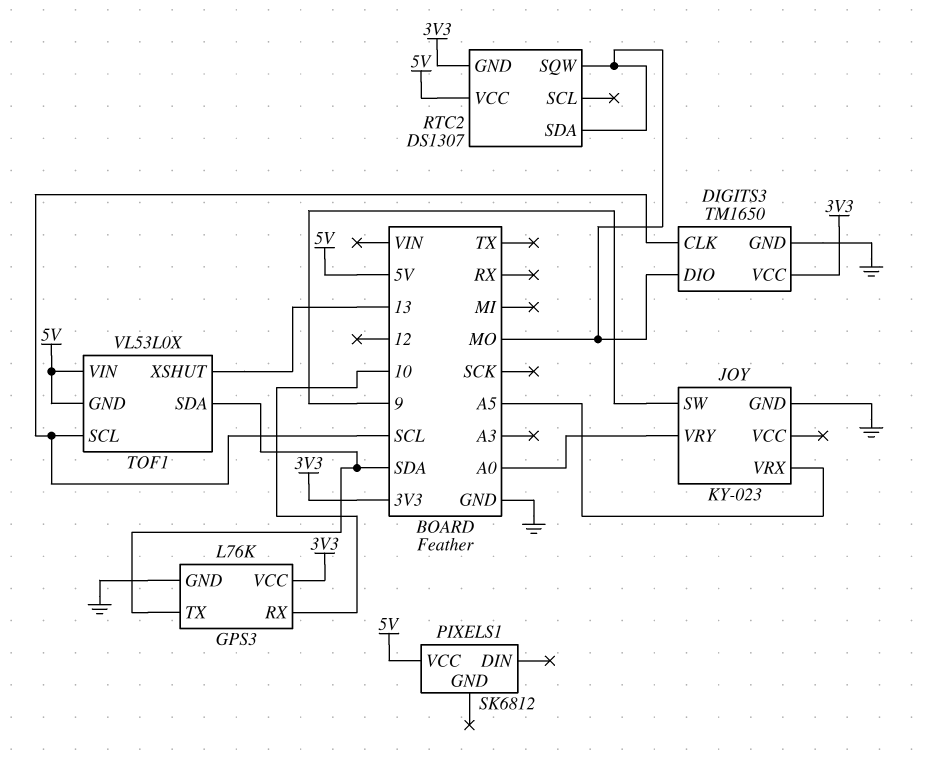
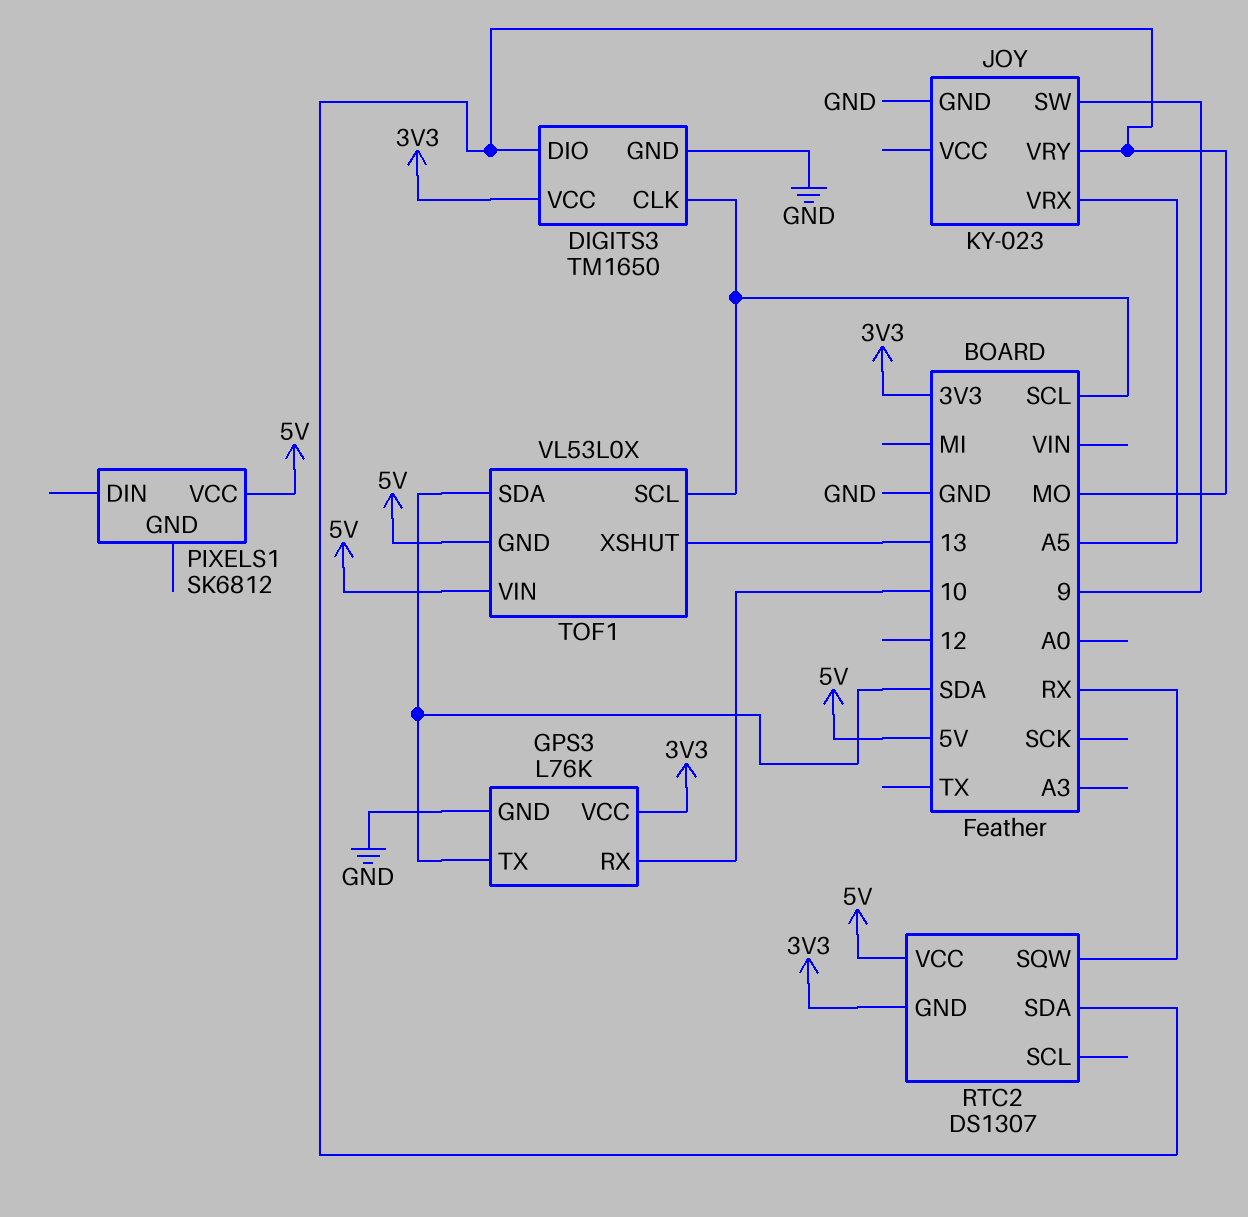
JOY pin VRY: A0 -> MO
RTC2 pin SQW: MO -> RX

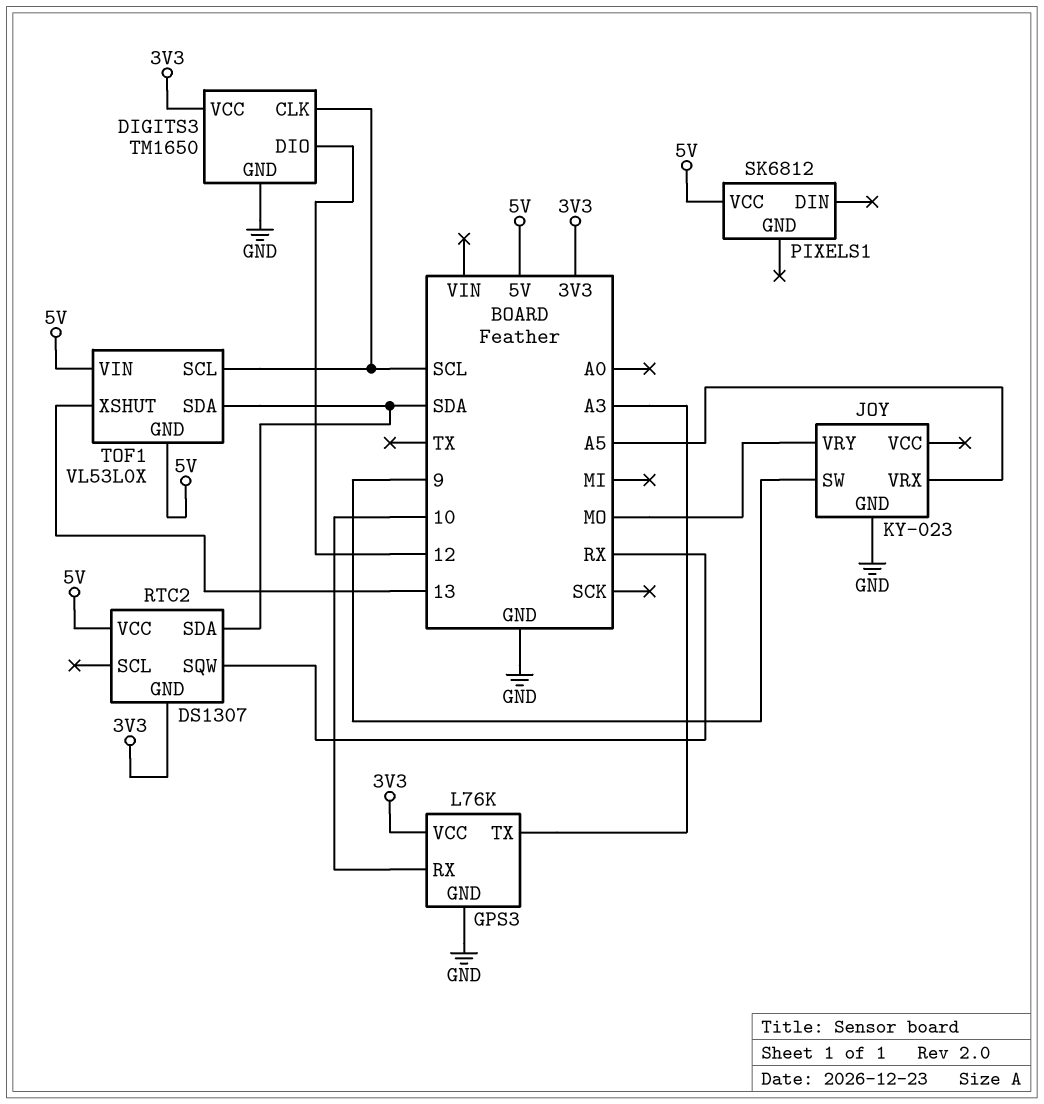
DIGITS3 pin DIO: MO -> 12
GPS3 pin TX: SDA -> A3
RTC2 pin SDA: MO -> SDA

